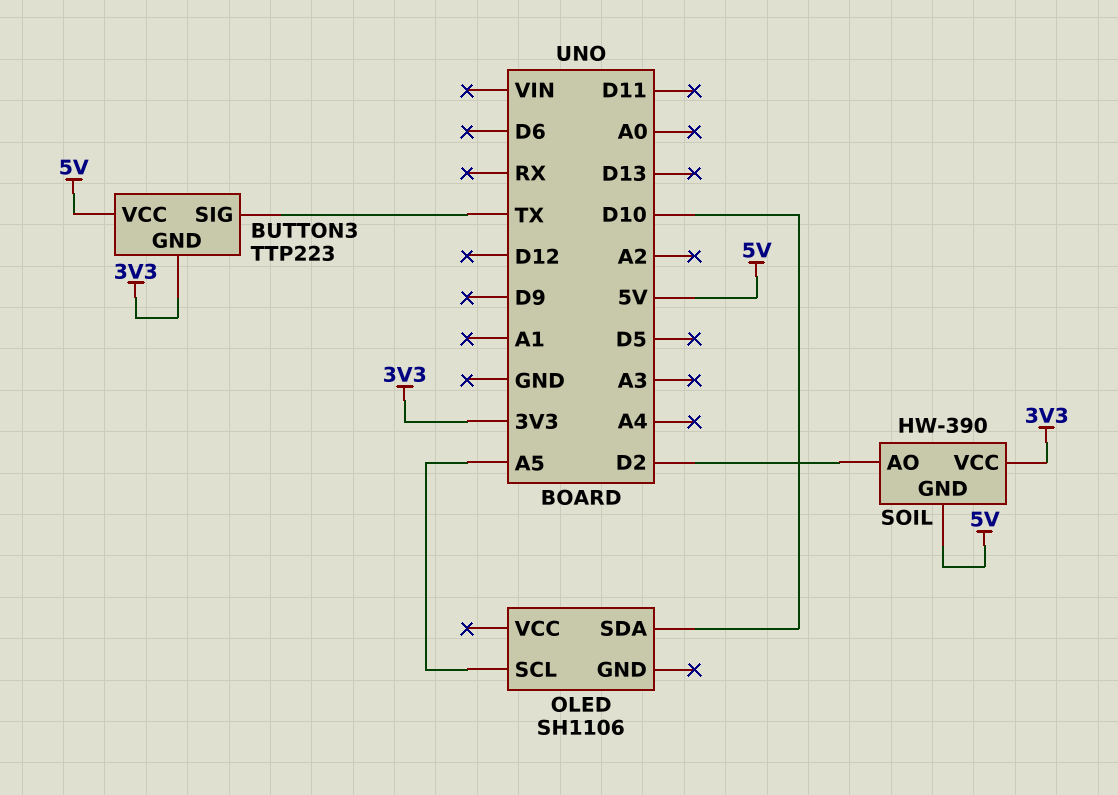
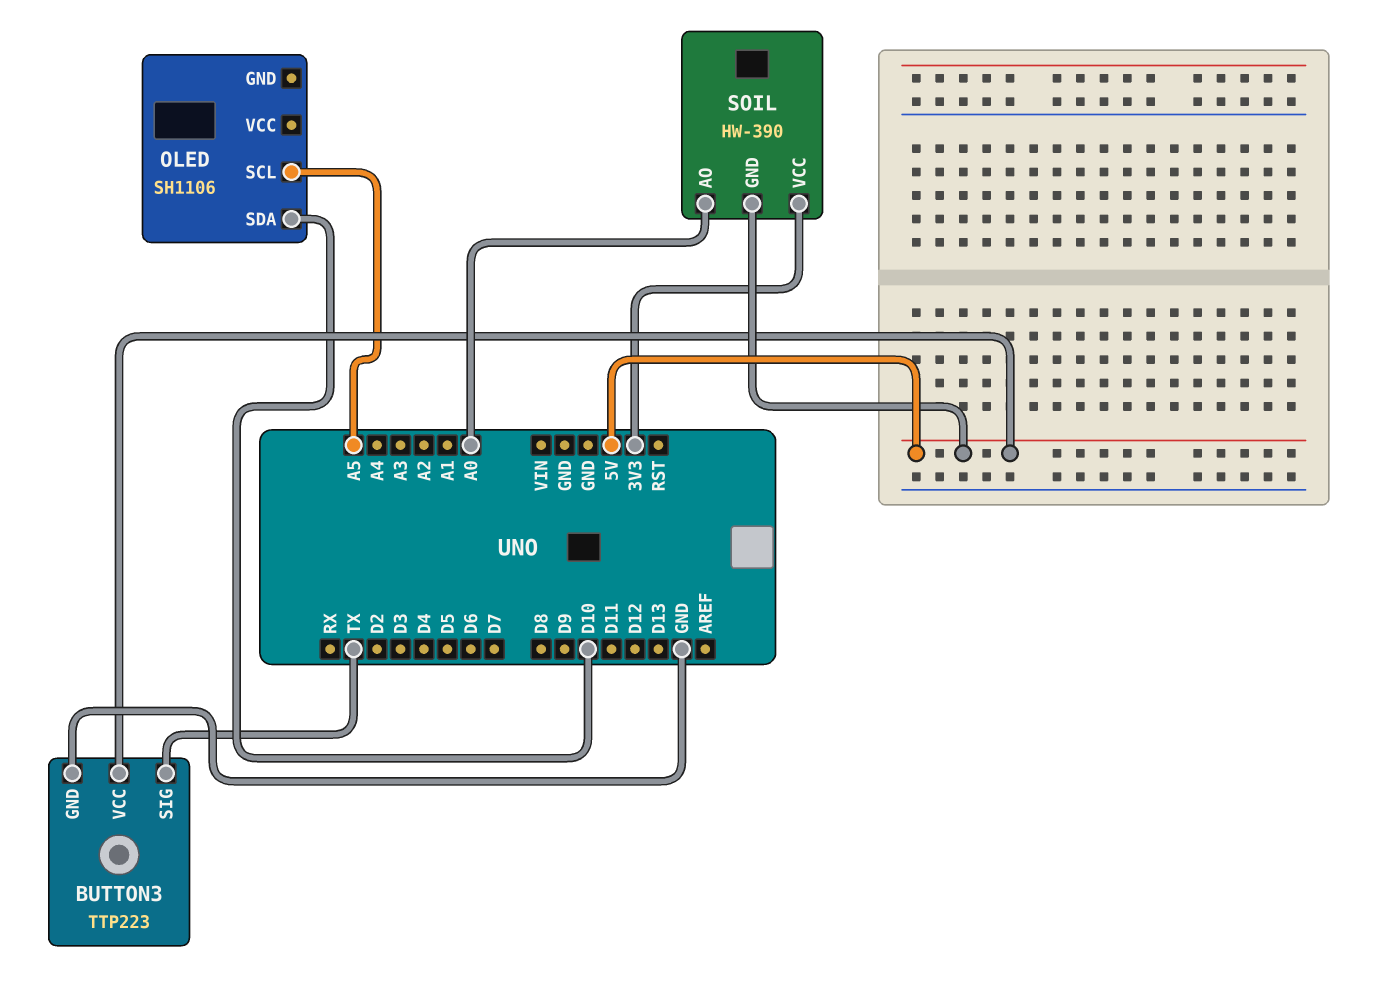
BUTTON3 pin GND: 3V3 -> GND
SOIL pin AO: D2 -> A0

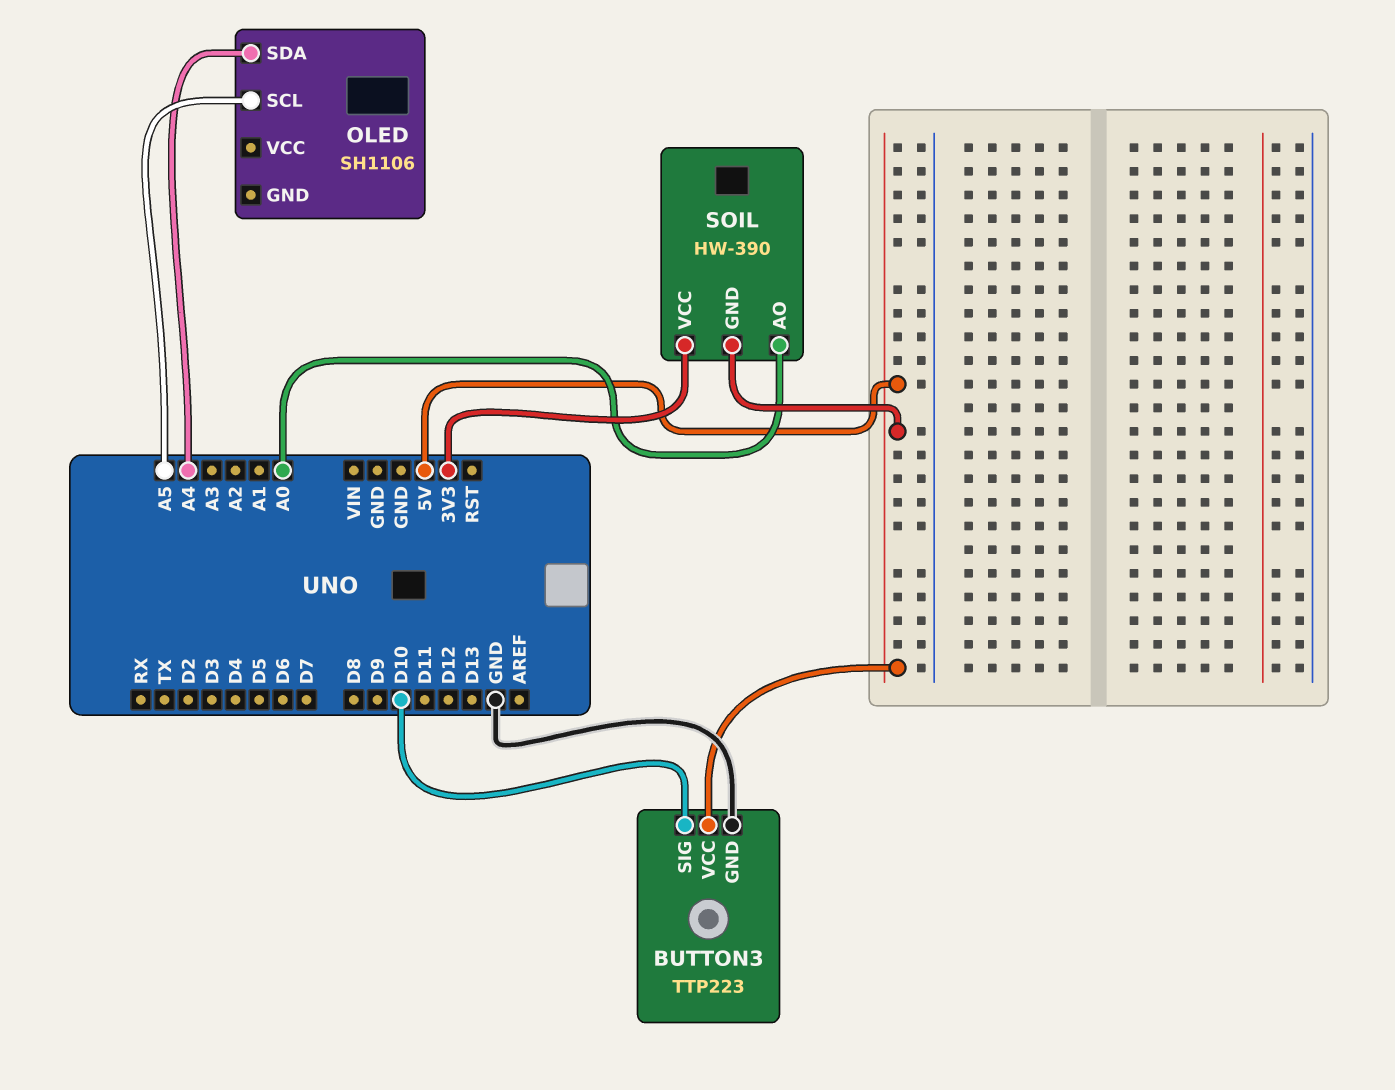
BUTTON3 pin SIG: TX -> D10
OLED pin SDA: D10 -> A4

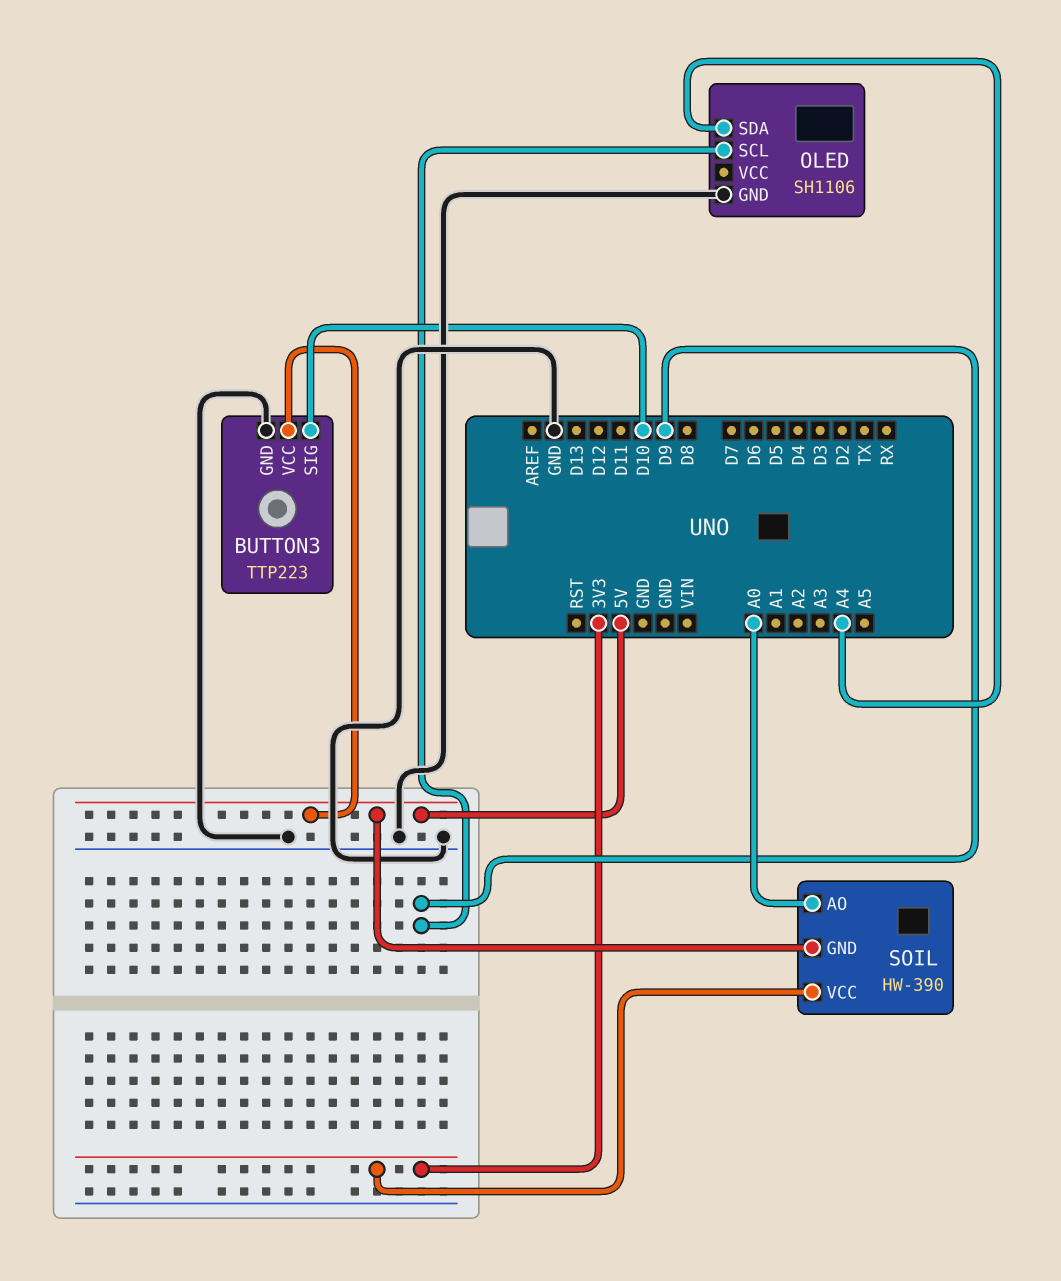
OLED pin GND: none -> GND
OLED pin SCL: A5 -> D9

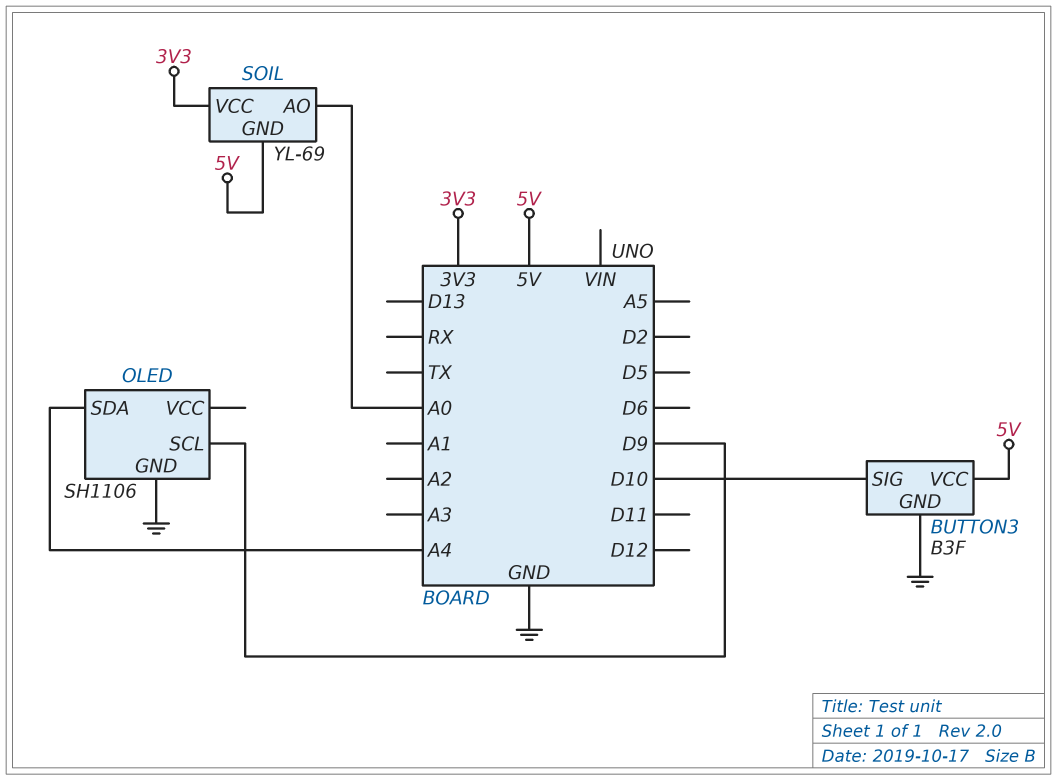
BUTTON3: TTP223 -> B3F
SOIL: HW-390 -> YL-69

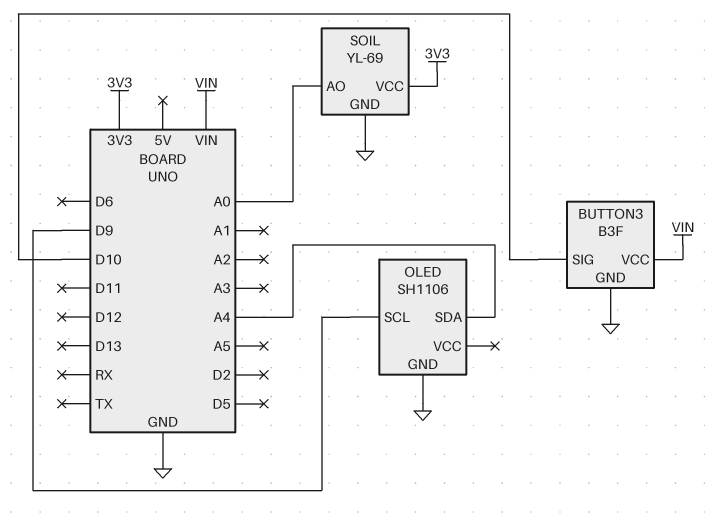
BUTTON3 pin VCC: 5V -> VIN
SOIL pin GND: 5V -> GND

